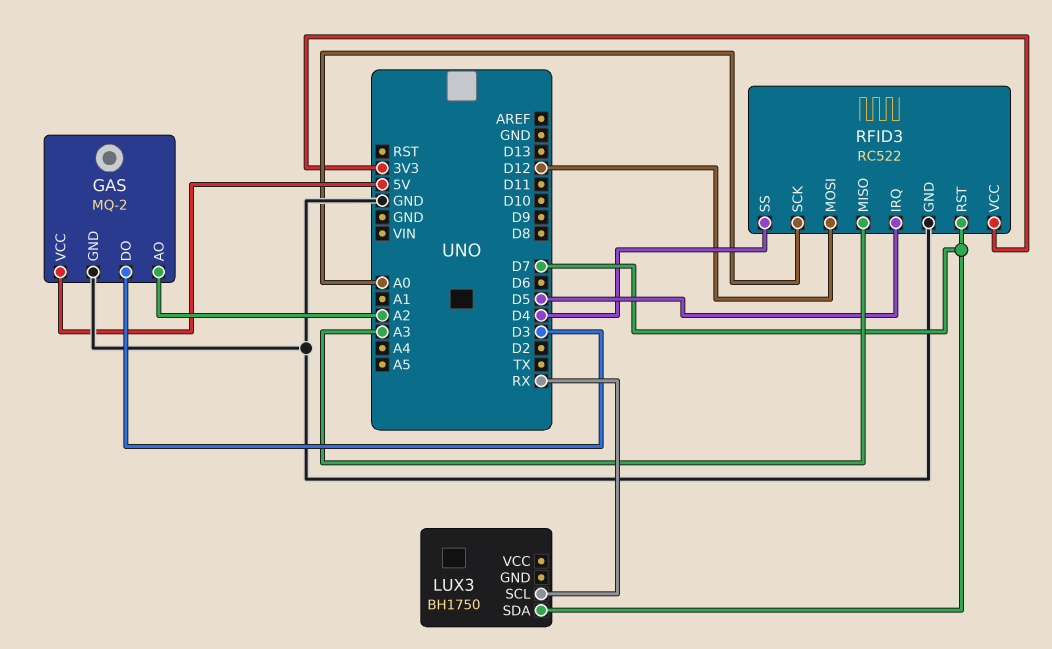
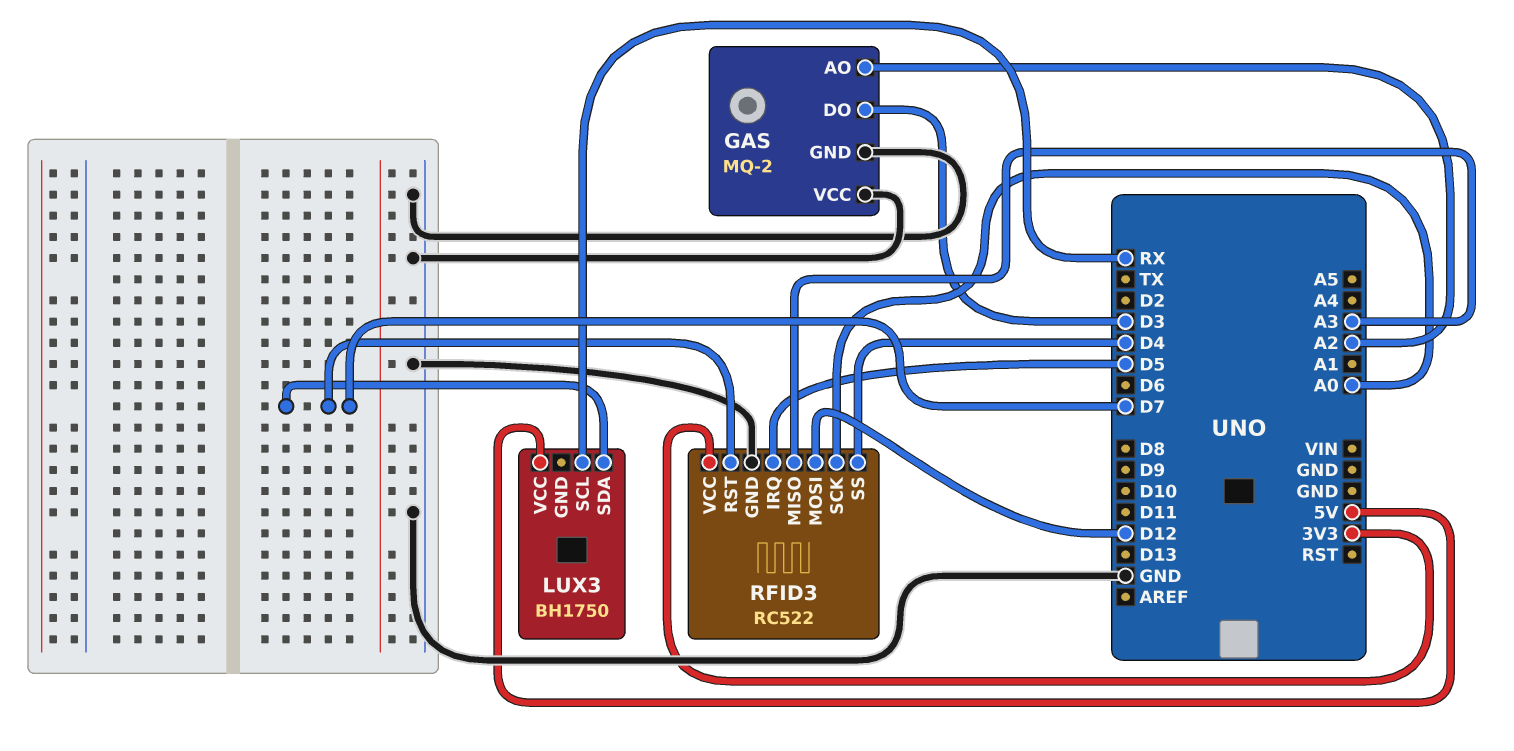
GAS pin VCC: 5V -> GND
LUX3 pin VCC: none -> 5V

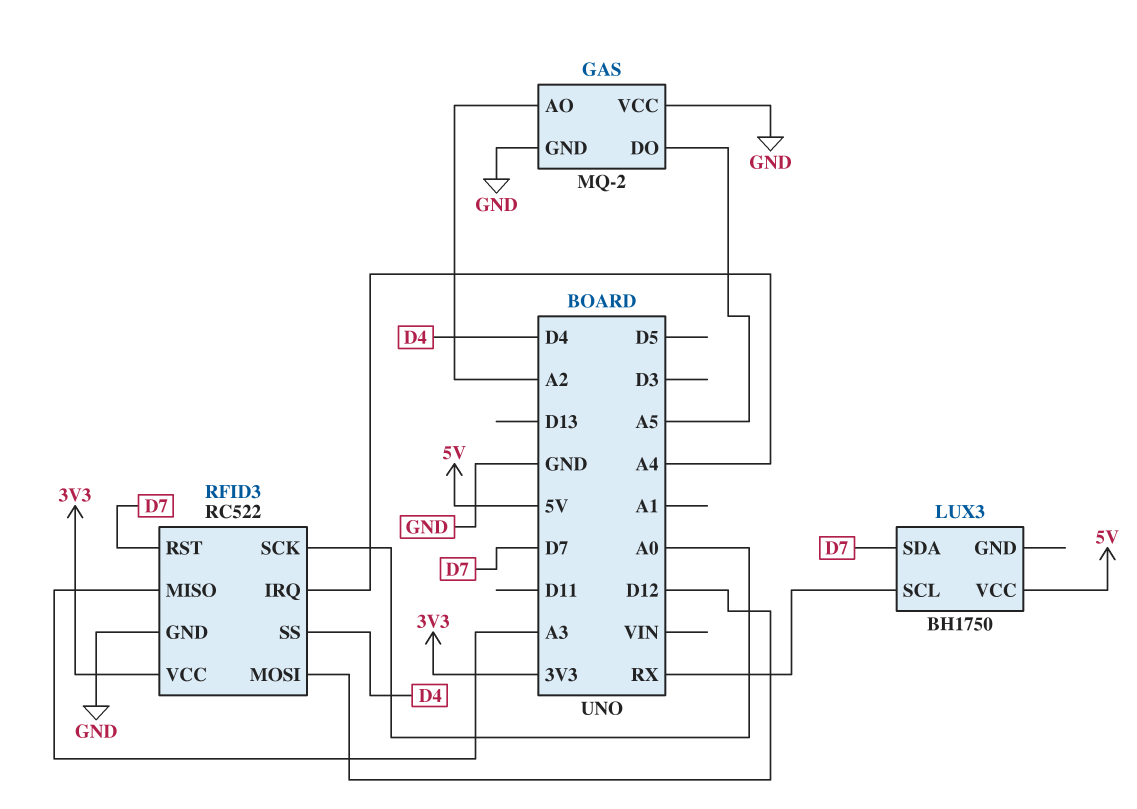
GAS pin DO: D3 -> A5
RFID3 pin IRQ: D5 -> A4

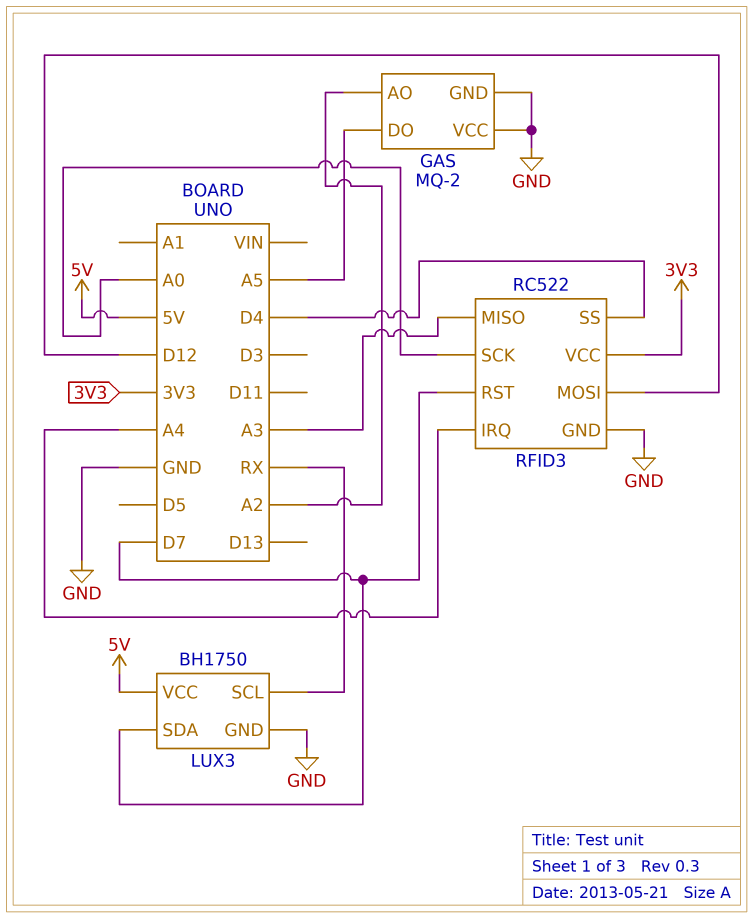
LUX3 pin GND: none -> GND

